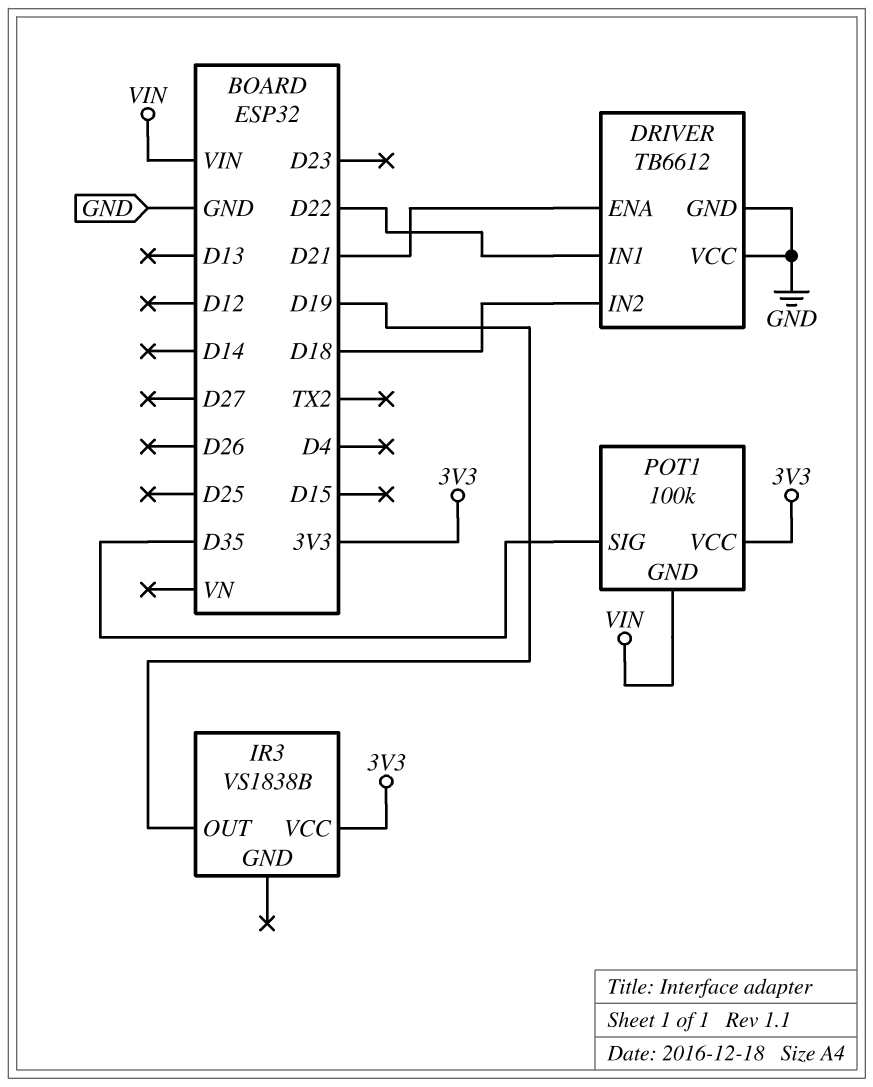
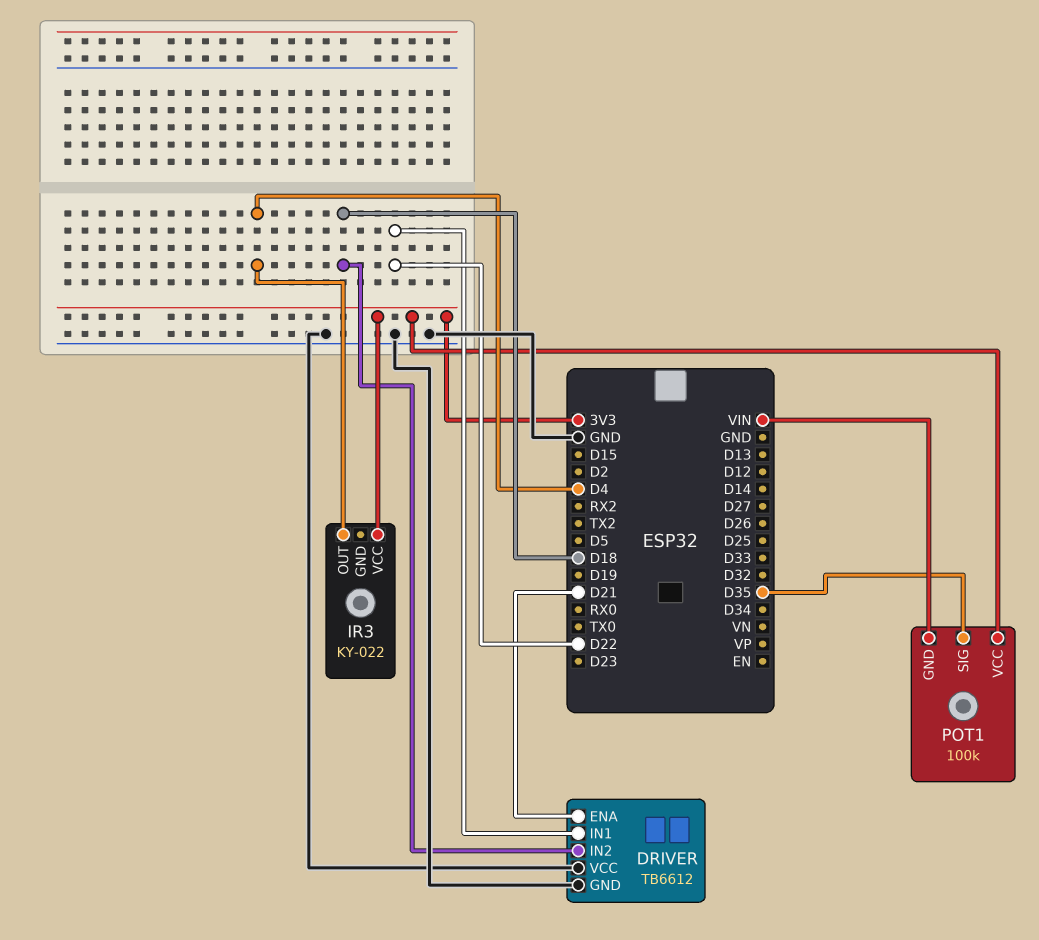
IR3: VS1838B -> KY-022
IR3 pin OUT: D19 -> D4

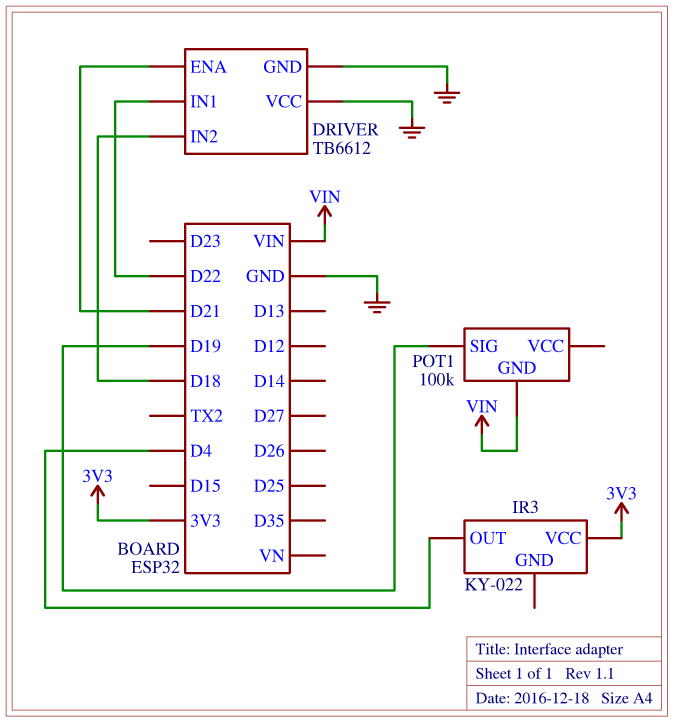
POT1 pin SIG: D35 -> D19
POT1 pin VCC: 3V3 -> none

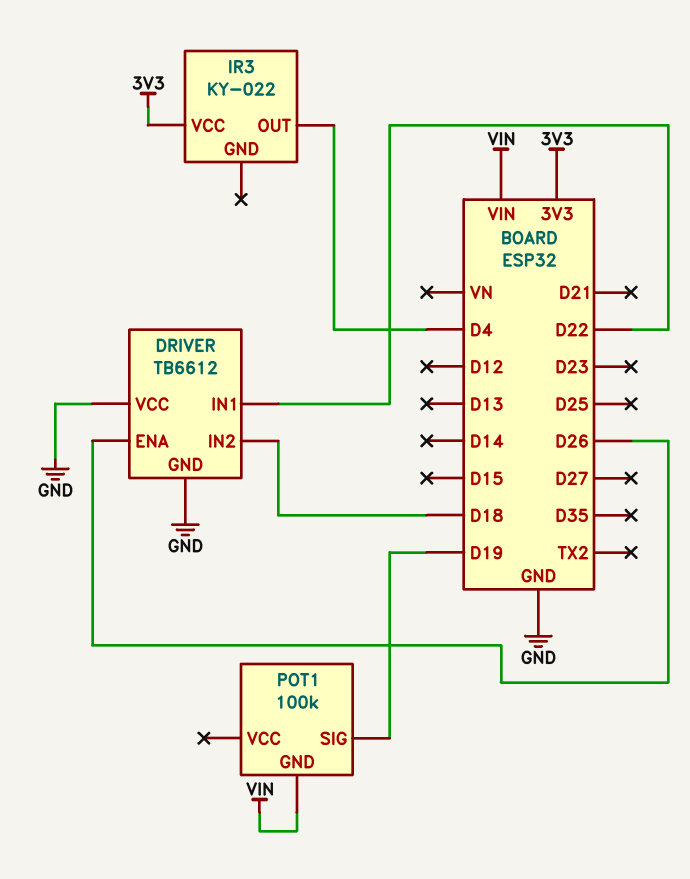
DRIVER pin ENA: D21 -> D26

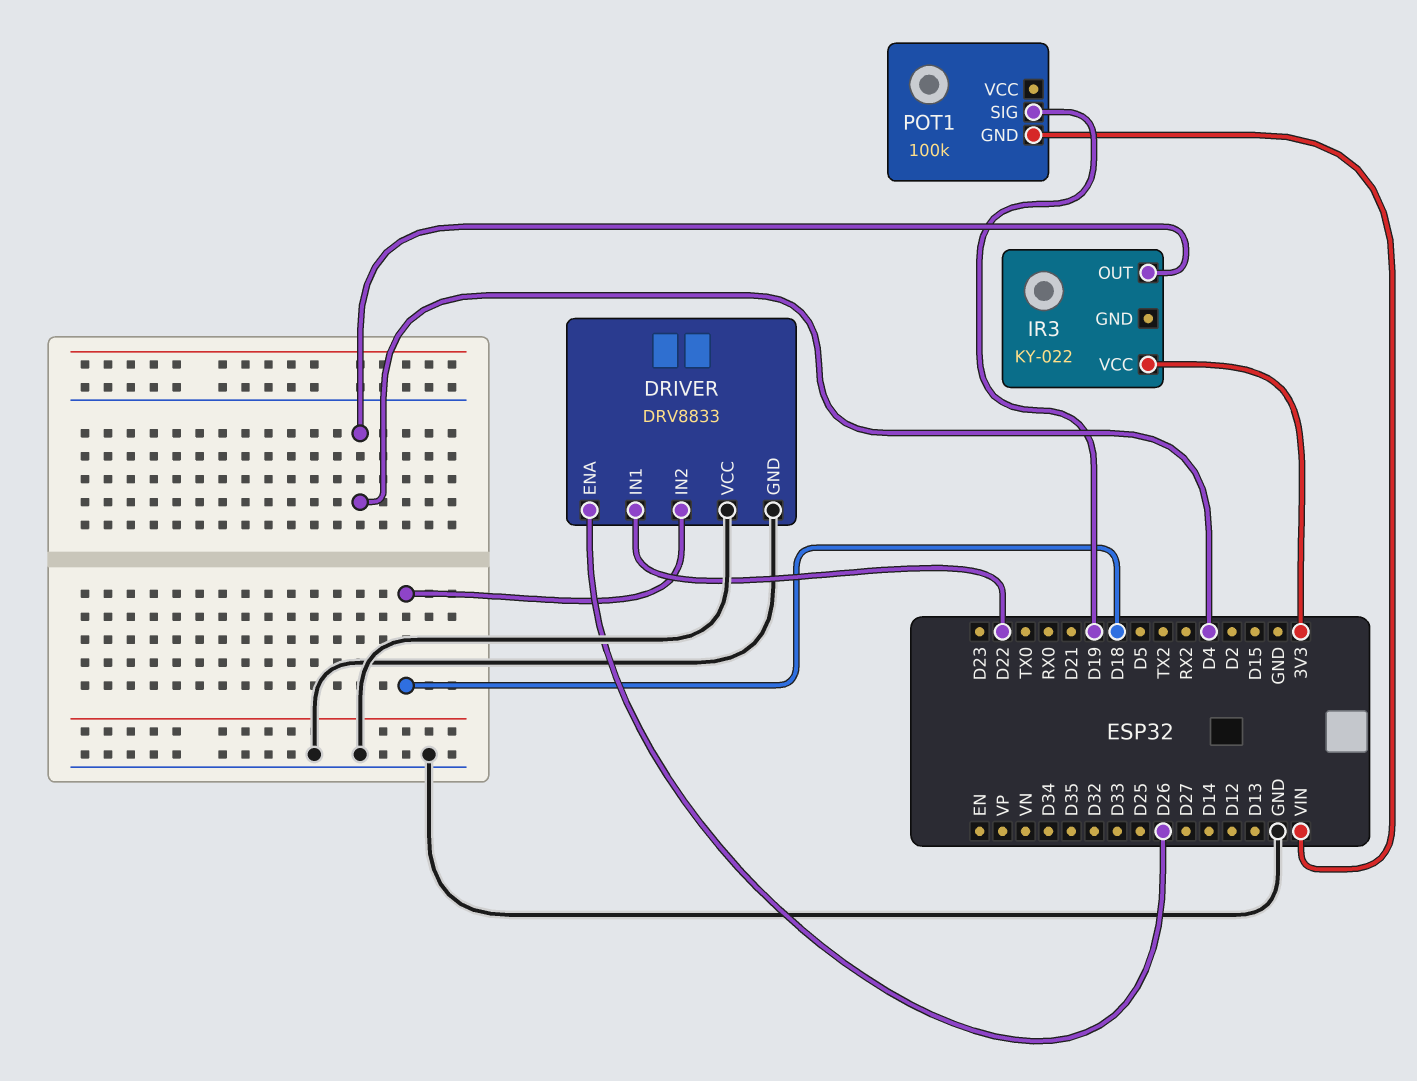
DRIVER: TB6612 -> DRV8833

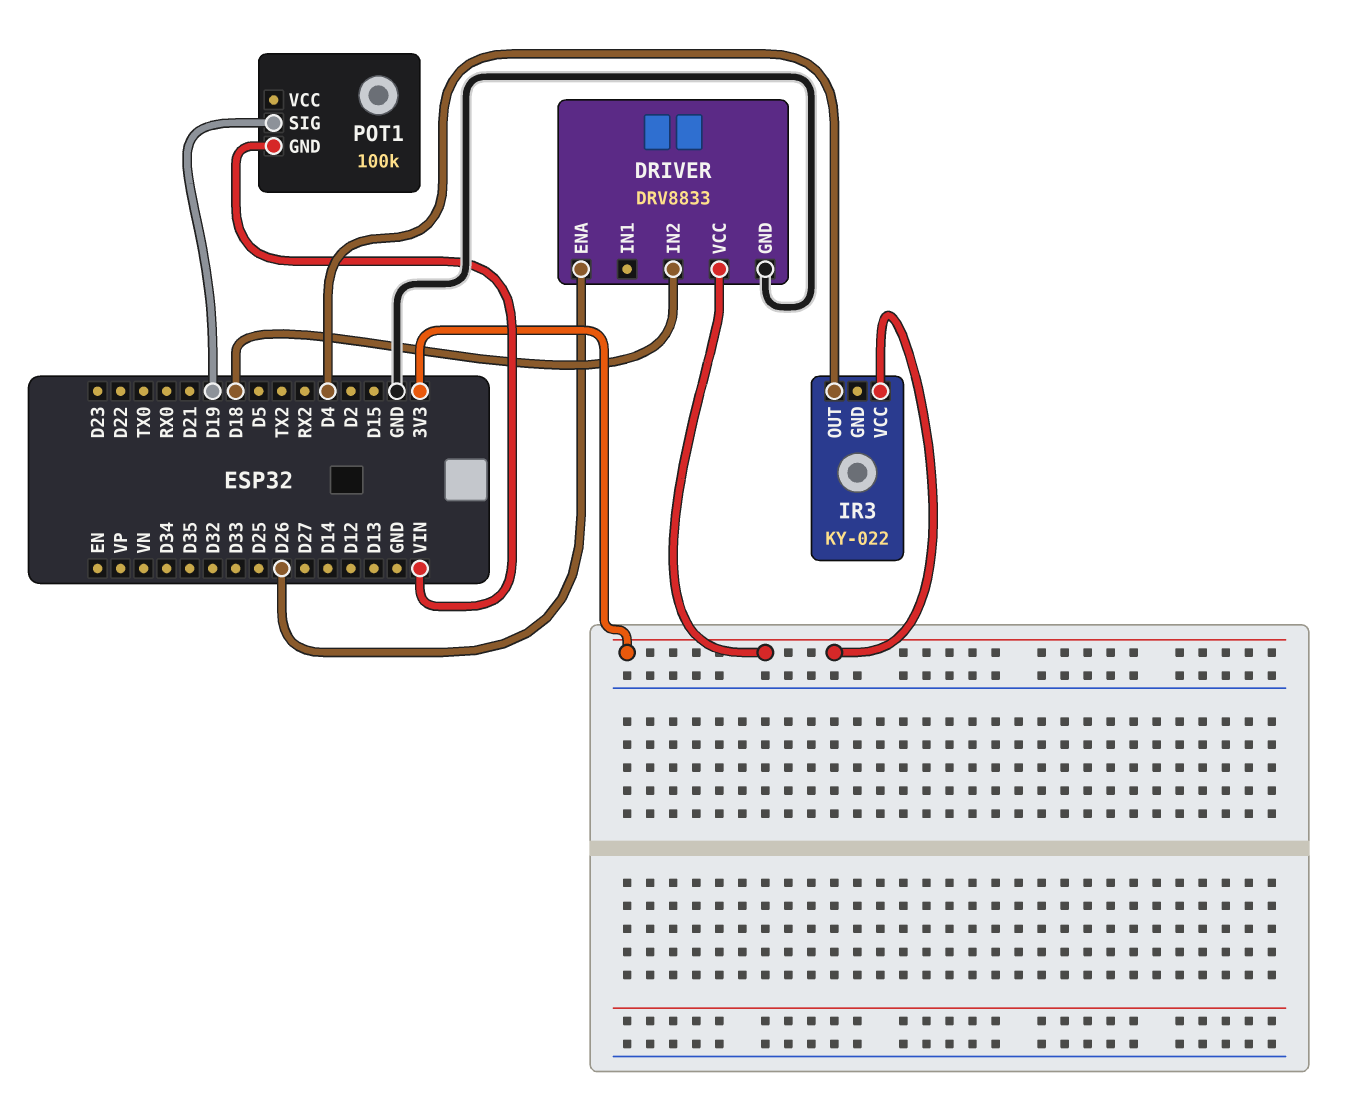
DRIVER pin IN1: D22 -> none
DRIVER pin VCC: GND -> 3V3

